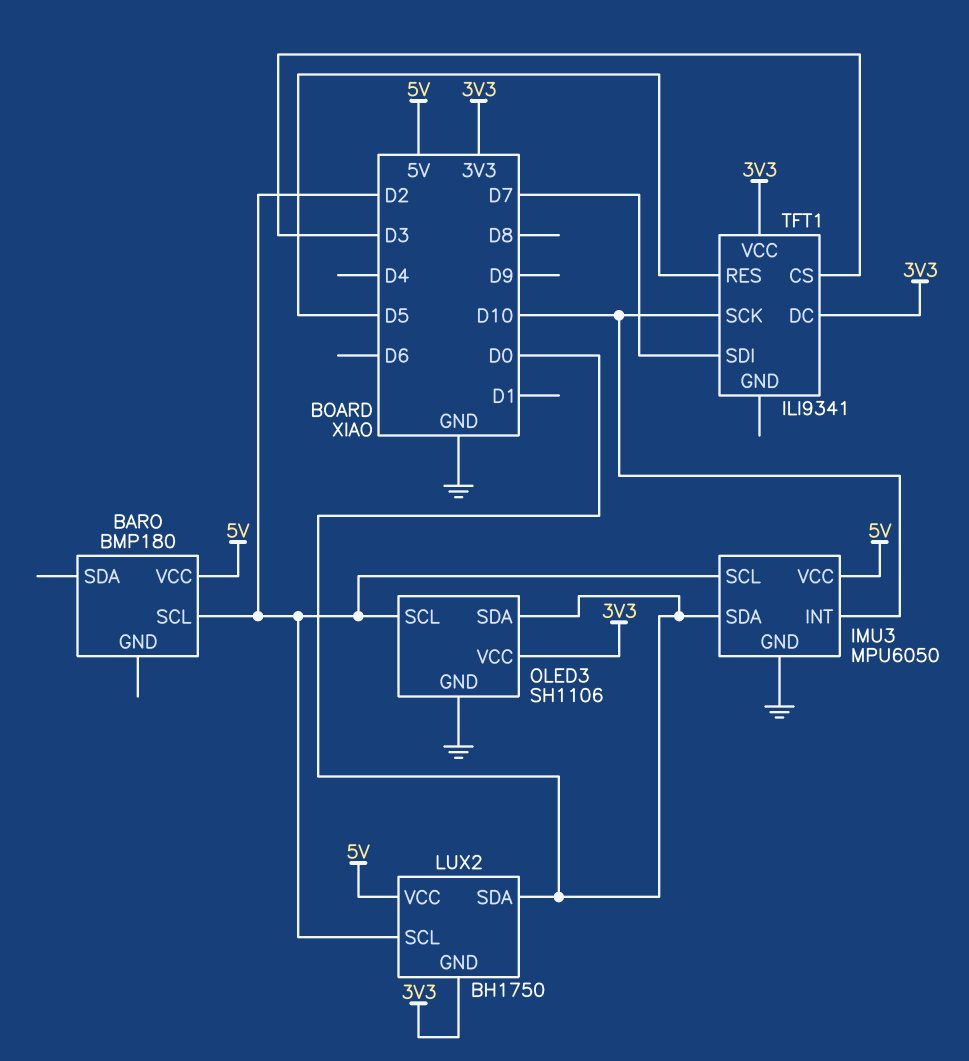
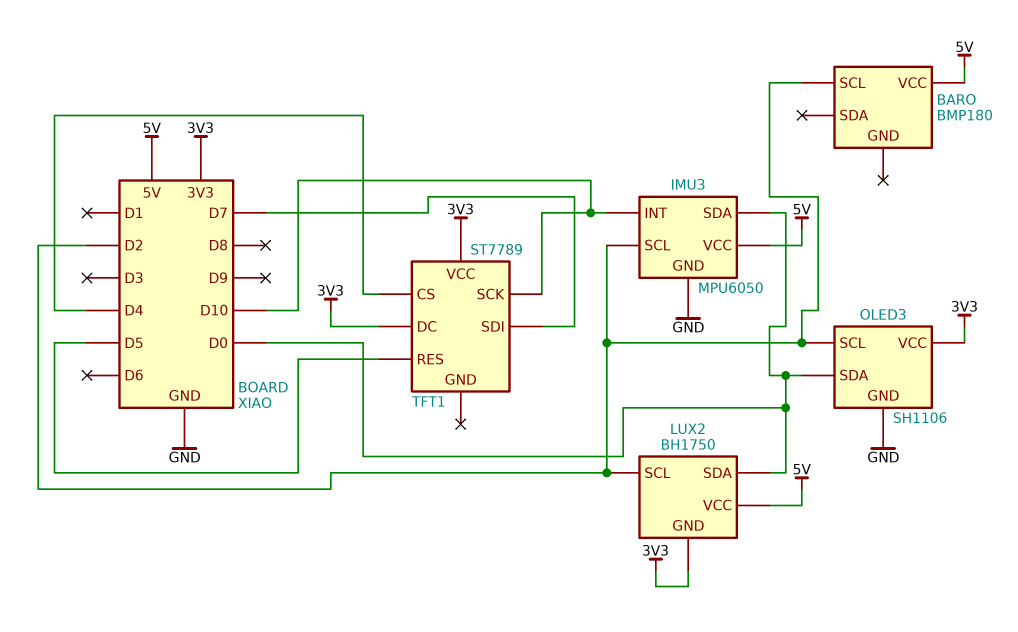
TFT1: ILI9341 -> ST7789
TFT1 pin CS: D3 -> D4

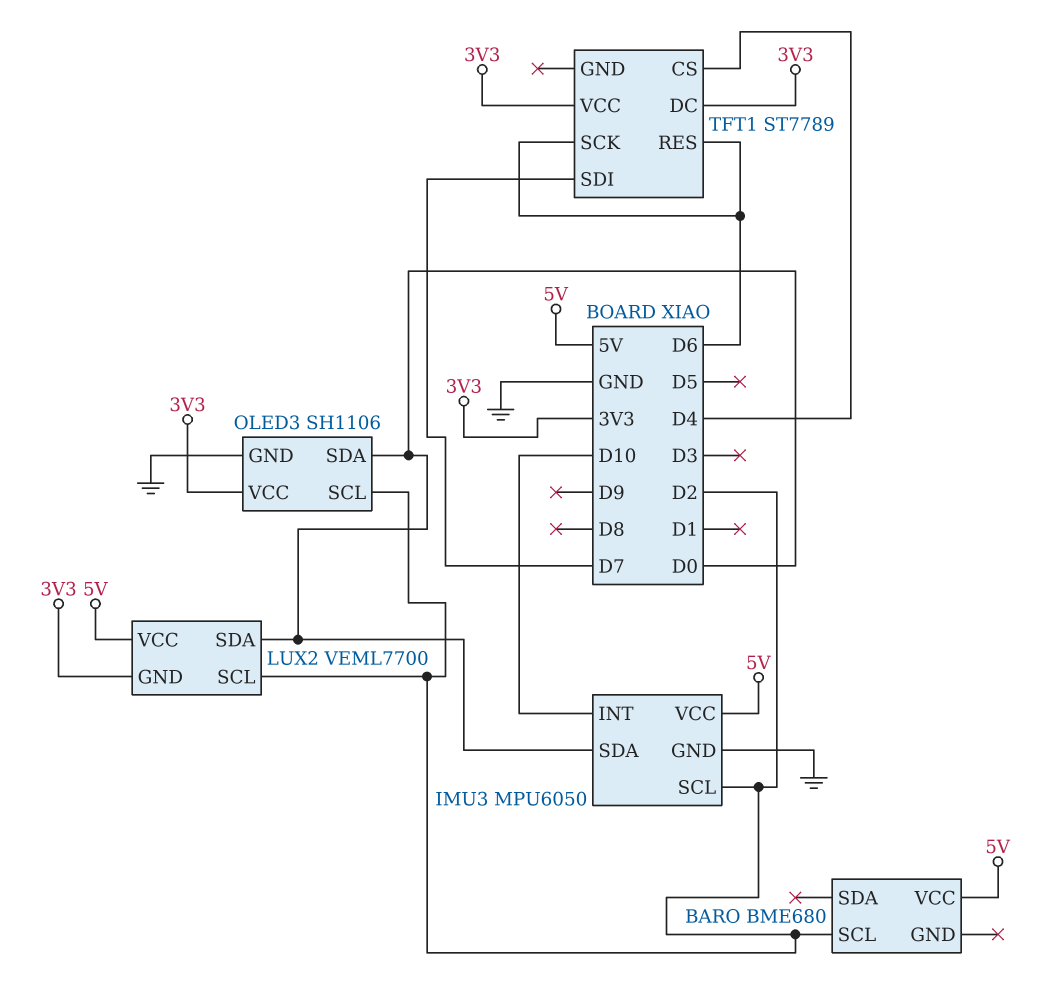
BARO: BMP180 -> BME680
LUX2: BH1750 -> VEML7700
TFT1 pin RES: D5 -> D6
TFT1 pin SCK: D10 -> D6

